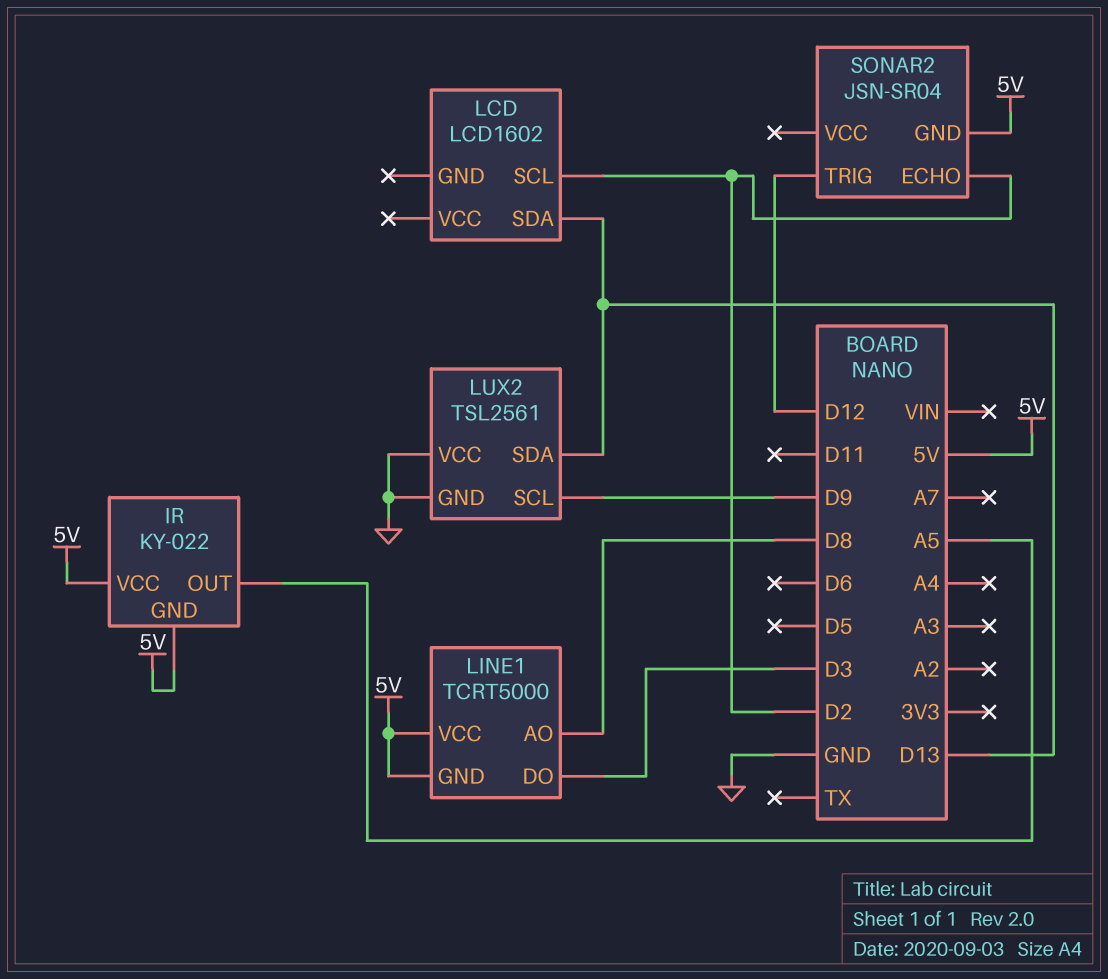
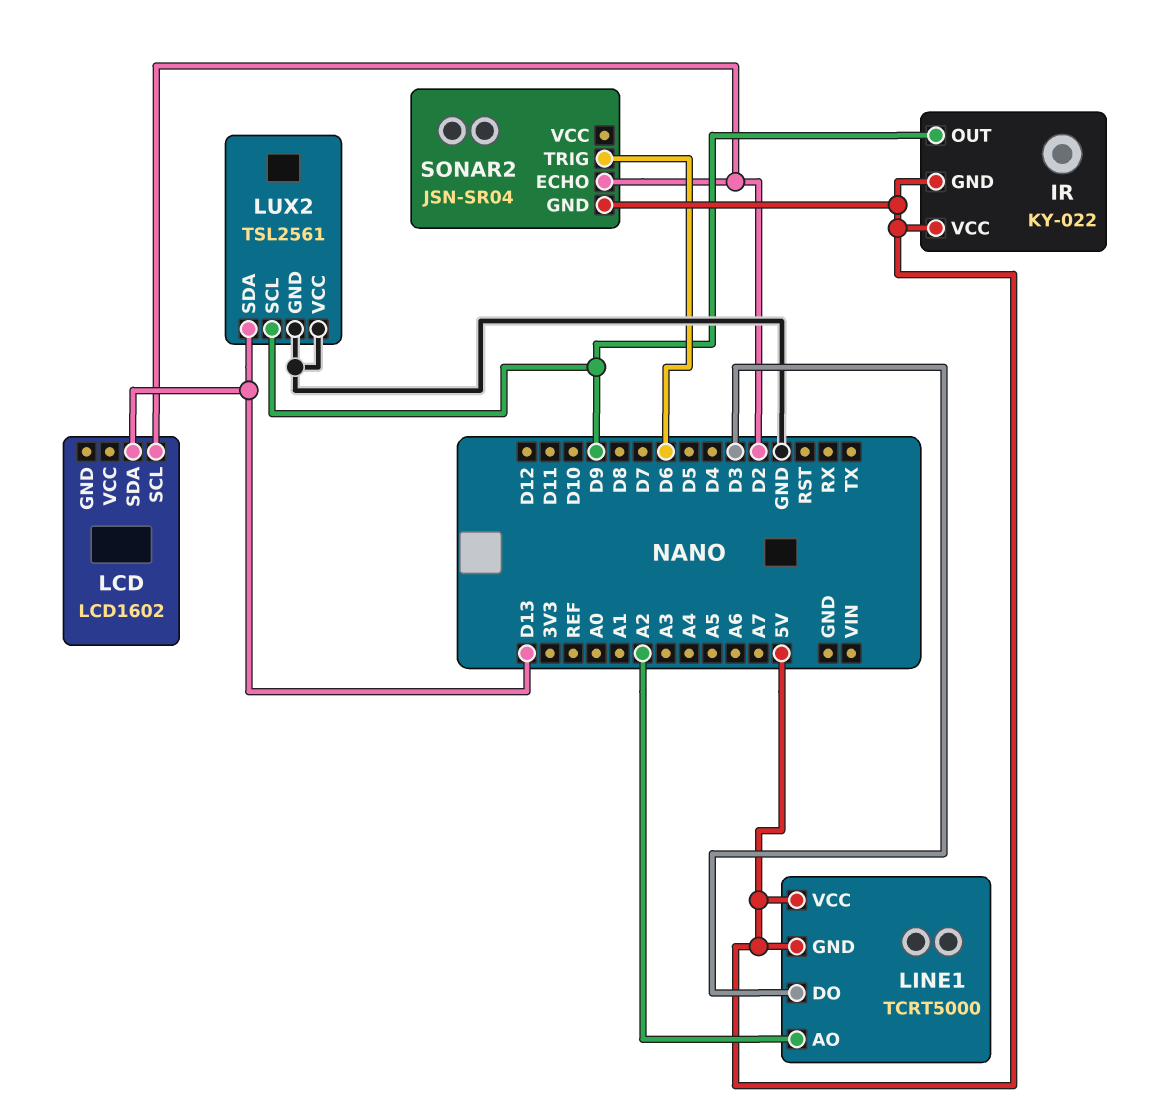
IR pin OUT: A5 -> D9
LINE1 pin AO: D8 -> A2
SONAR2 pin TRIG: D12 -> D6

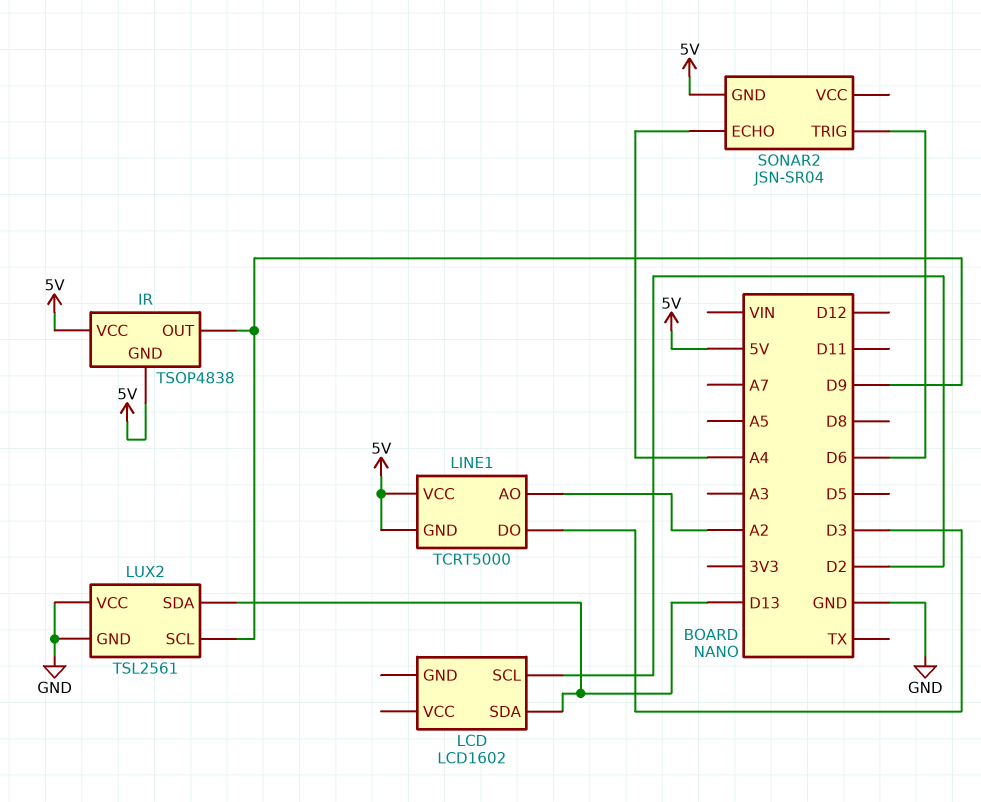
IR: KY-022 -> TSOP4838
SONAR2 pin ECHO: D2 -> A4

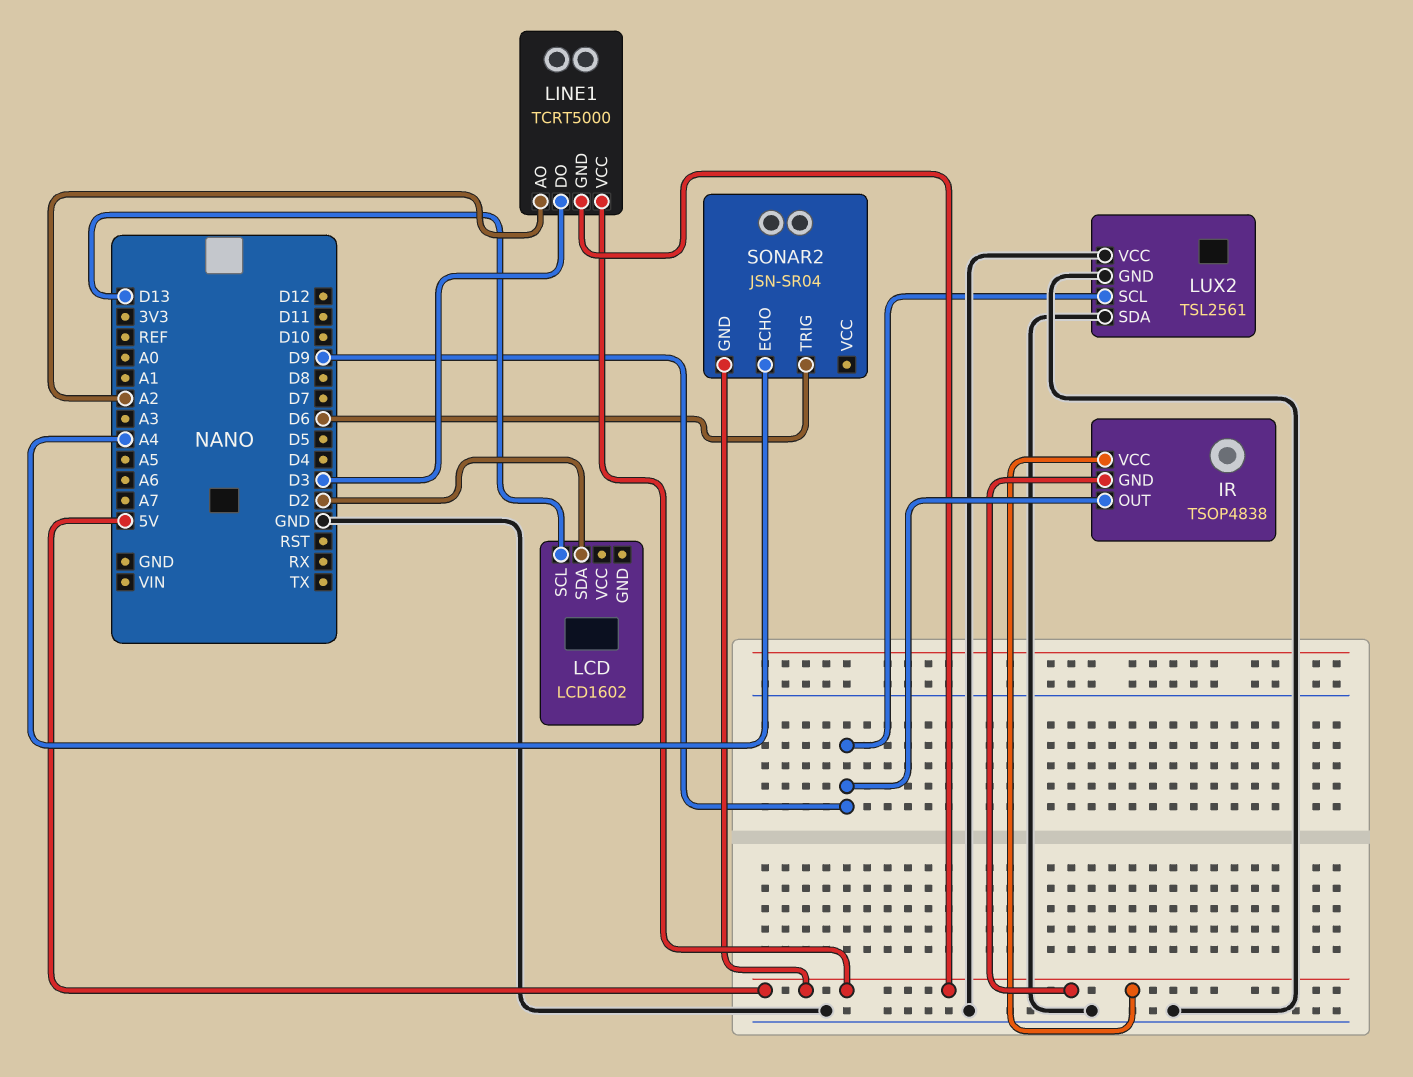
LCD pin SCL: D2 -> D13
LCD pin SDA: D13 -> D2
LUX2 pin SDA: D13 -> GND

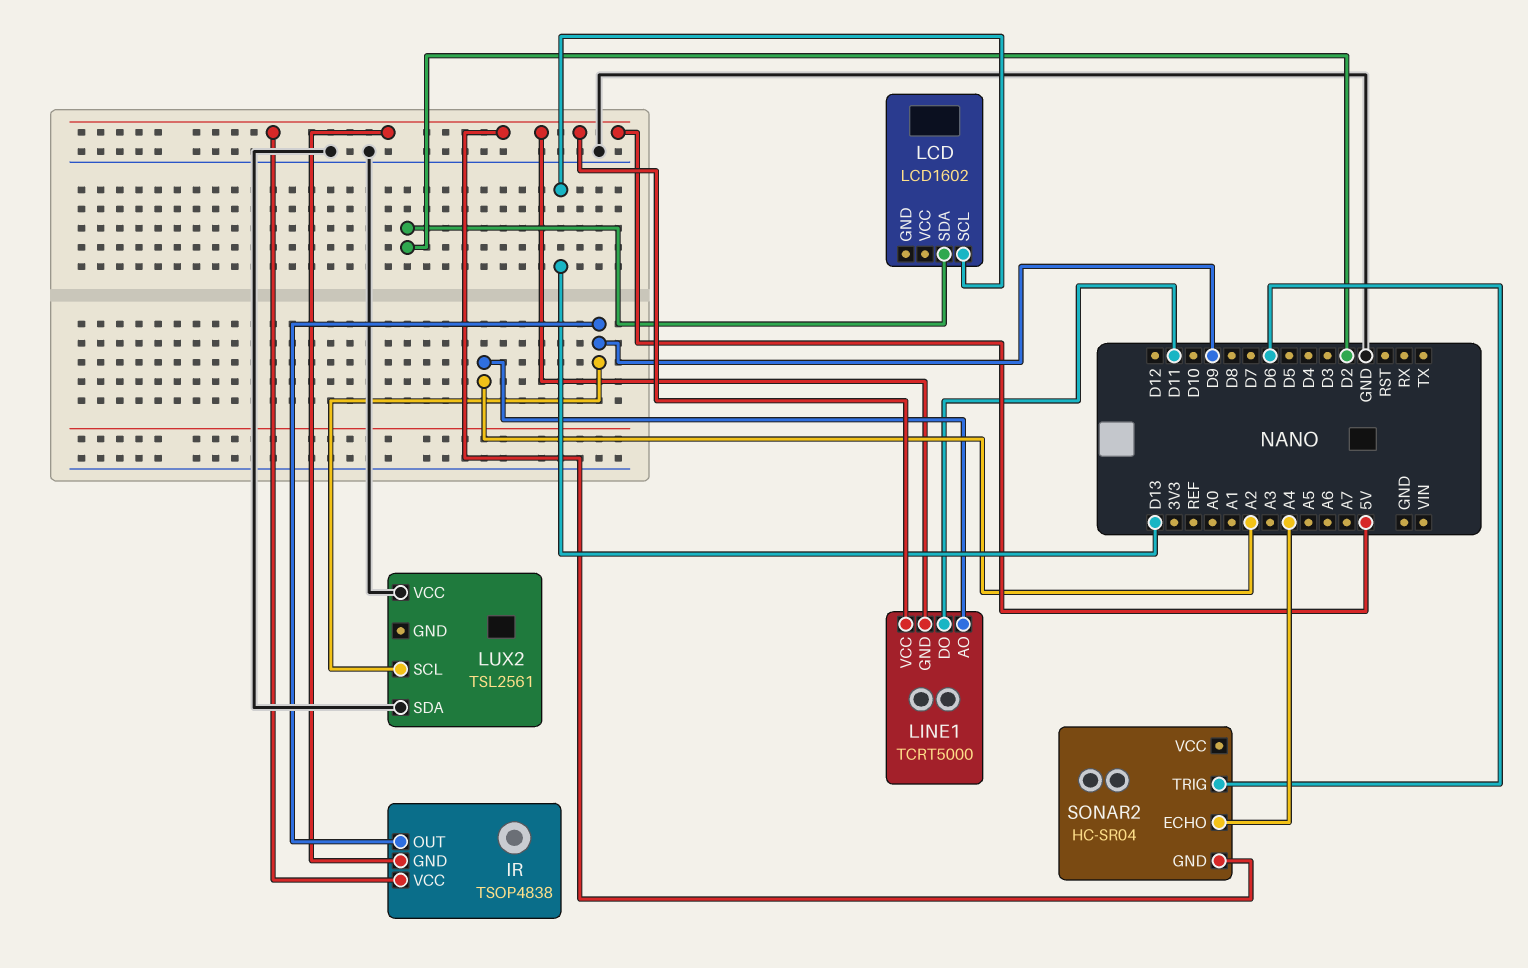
LINE1 pin DO: D3 -> D11
LUX2 pin GND: GND -> none
SONAR2: JSN-SR04 -> HC-SR04

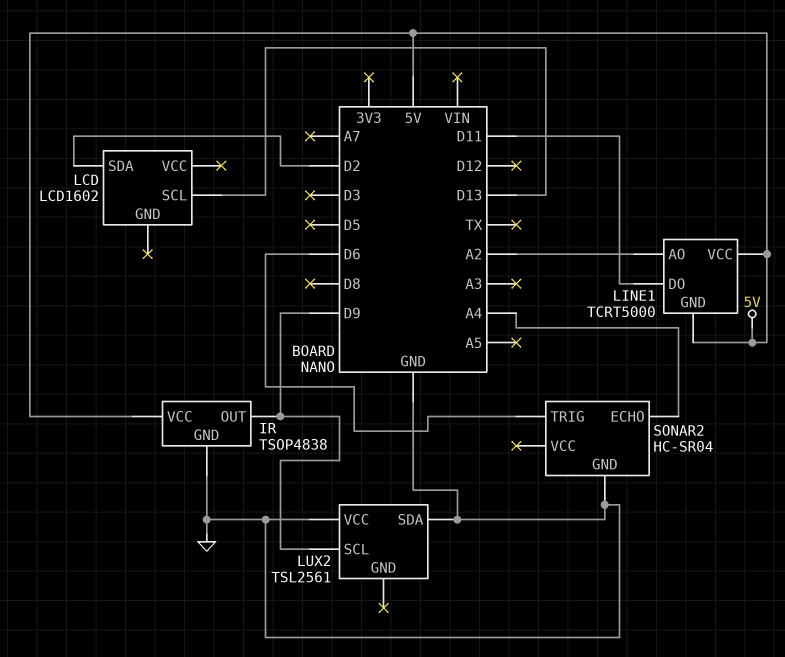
IR pin GND: 5V -> GND
SONAR2 pin GND: 5V -> GND

